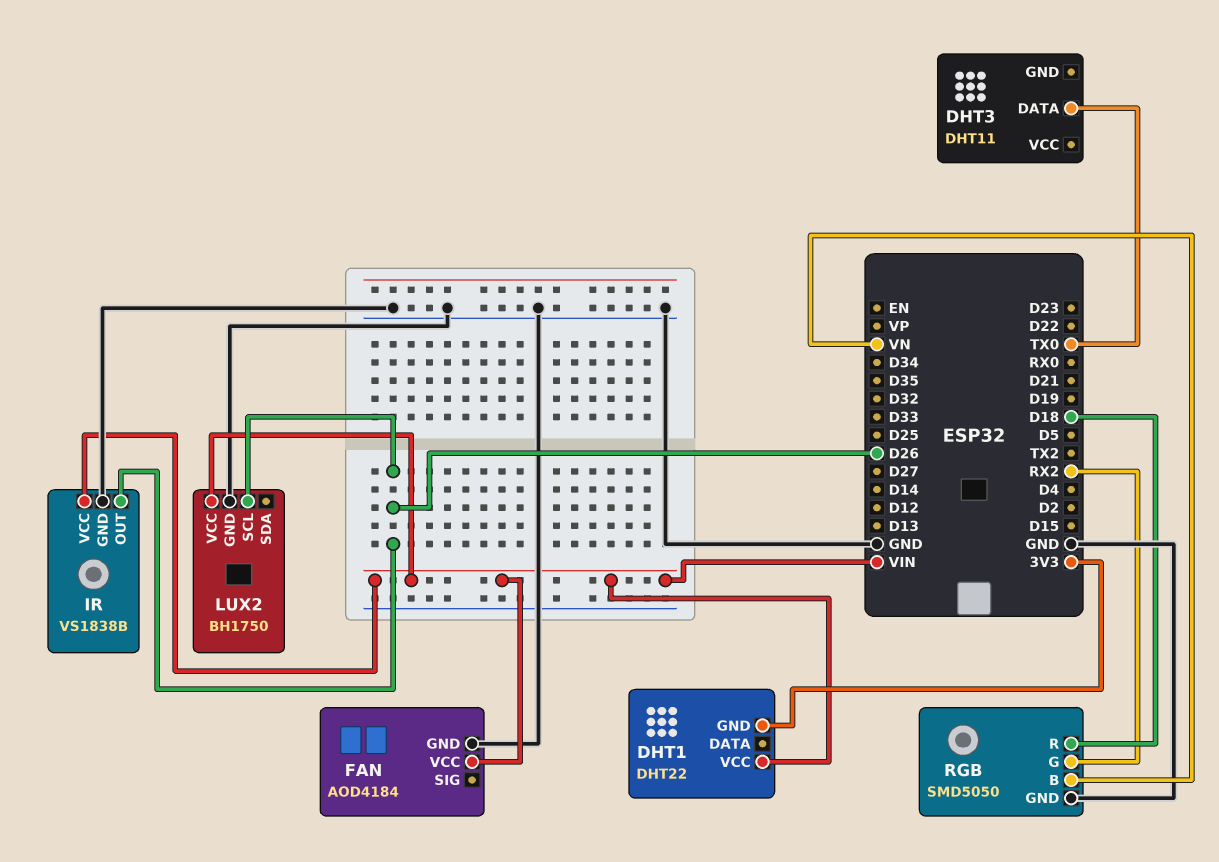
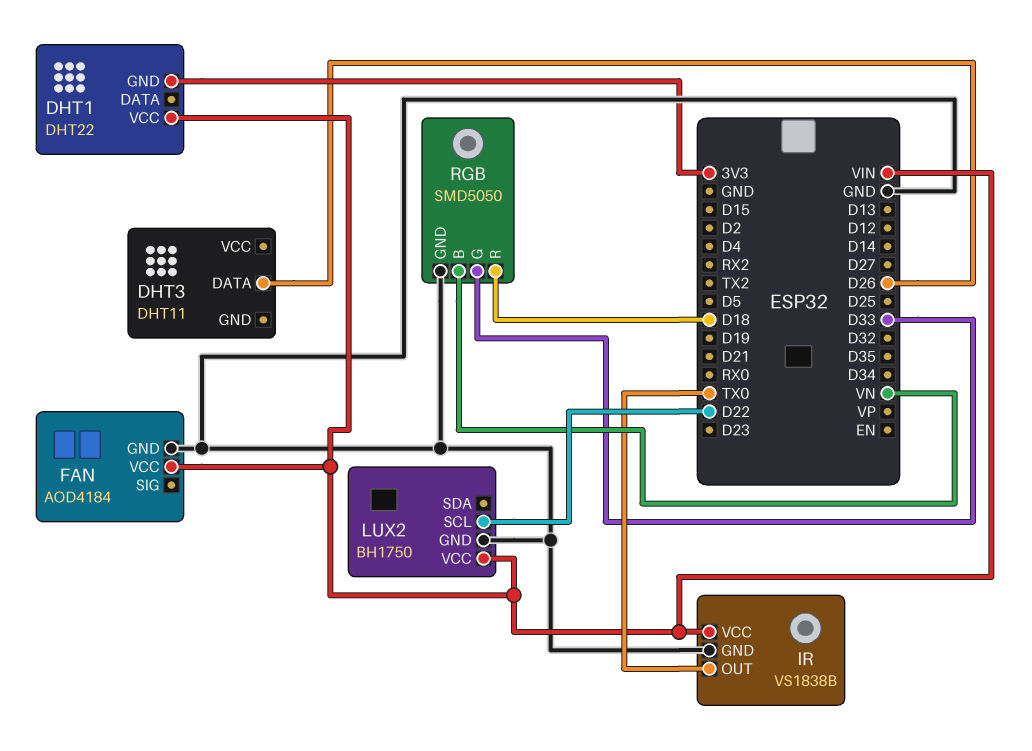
DHT3 pin DATA: TX0 -> D26
IR pin OUT: D26 -> TX0
LUX2 pin SCL: D26 -> D22
RGB pin G: RX2 -> D33

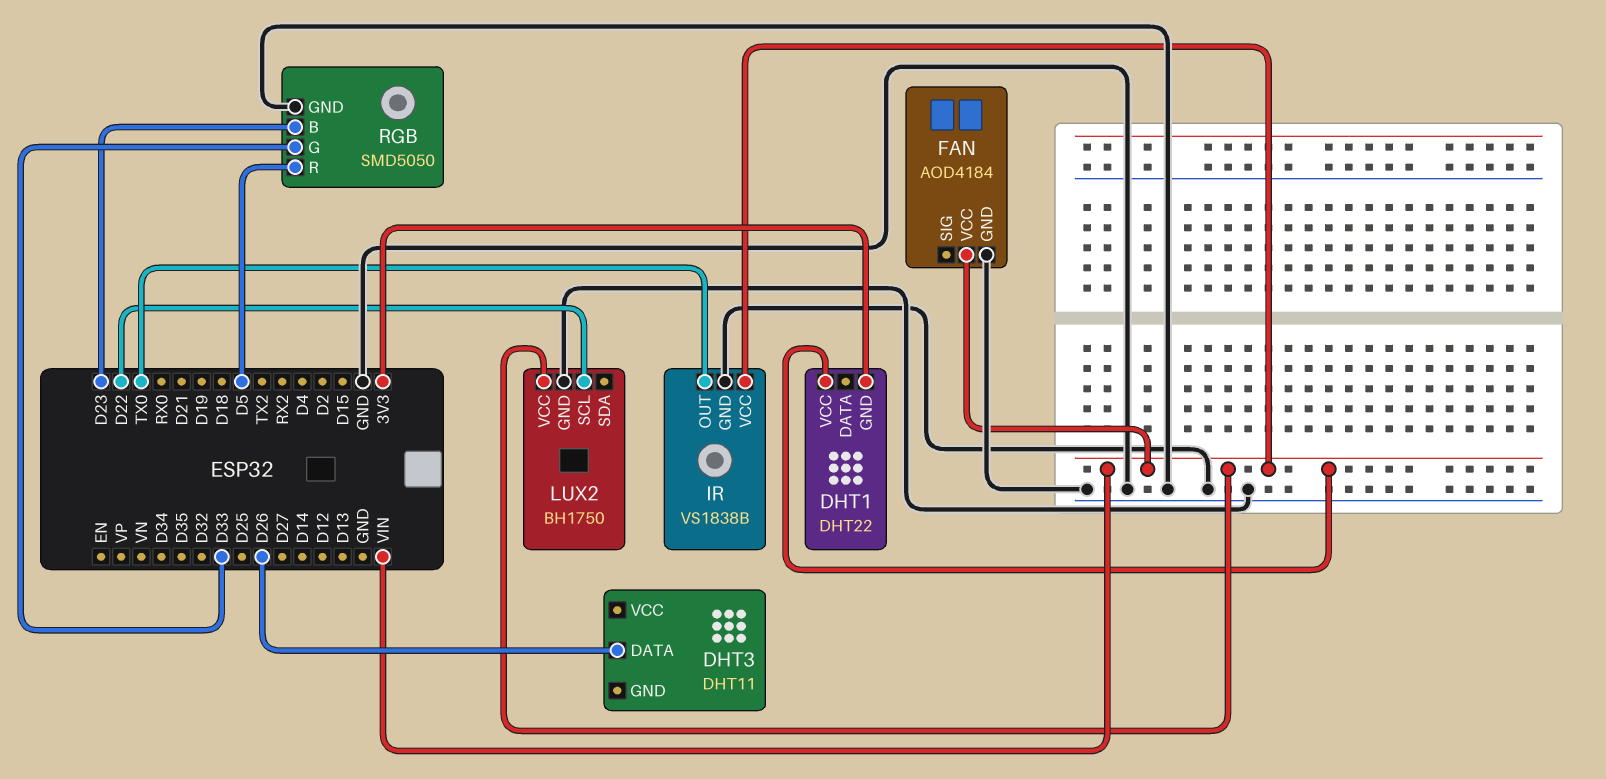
RGB pin B: VN -> D23
RGB pin R: D18 -> D5

